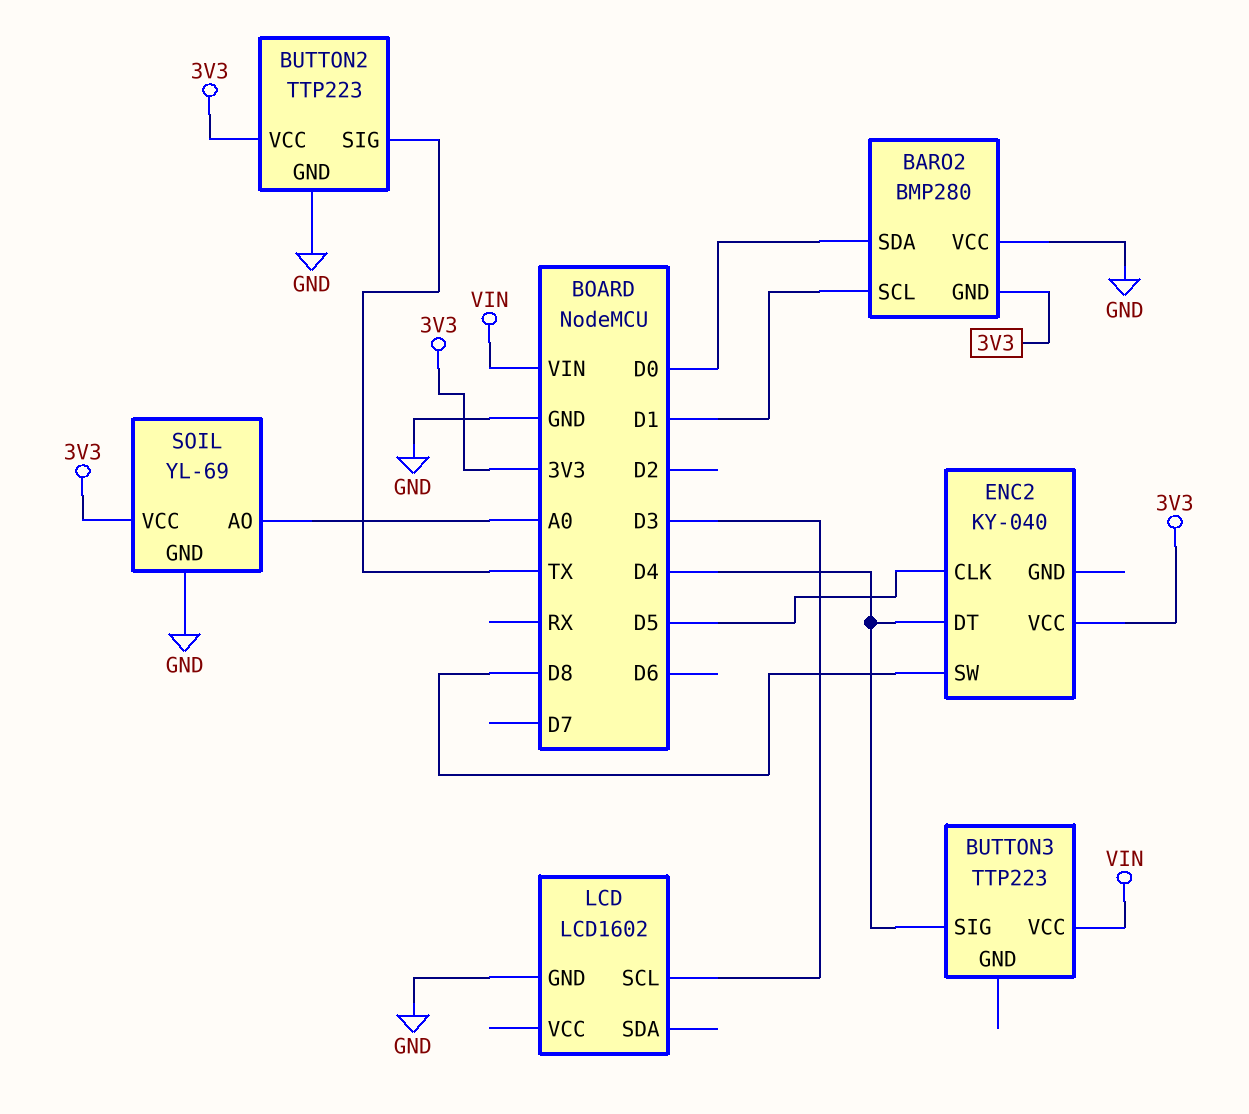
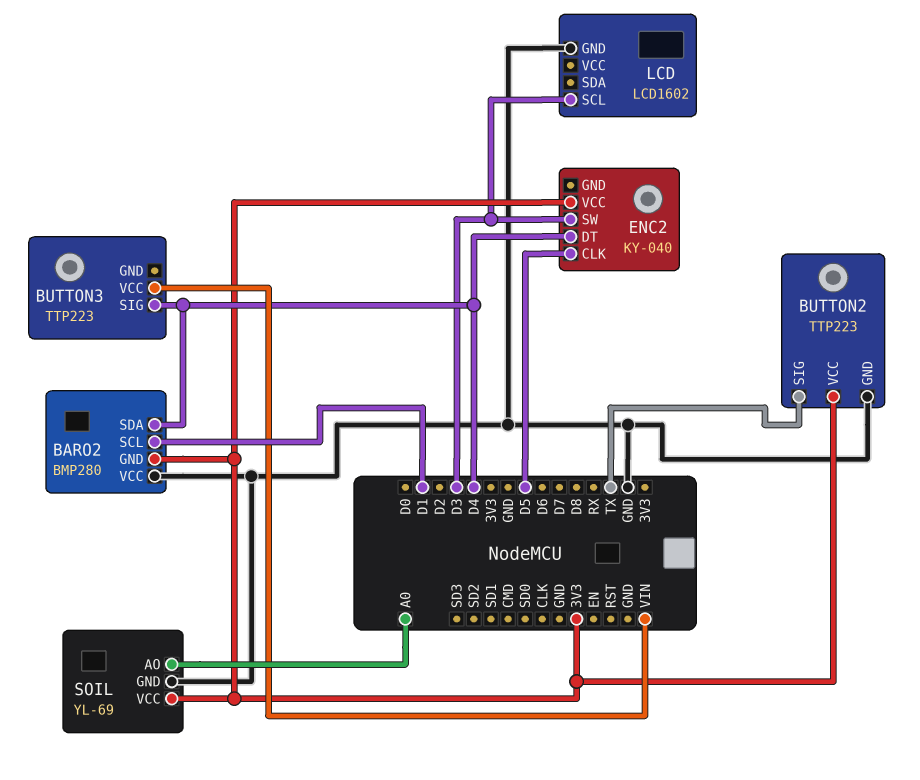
BARO2 pin SDA: D0 -> D4
ENC2 pin SW: D8 -> D3

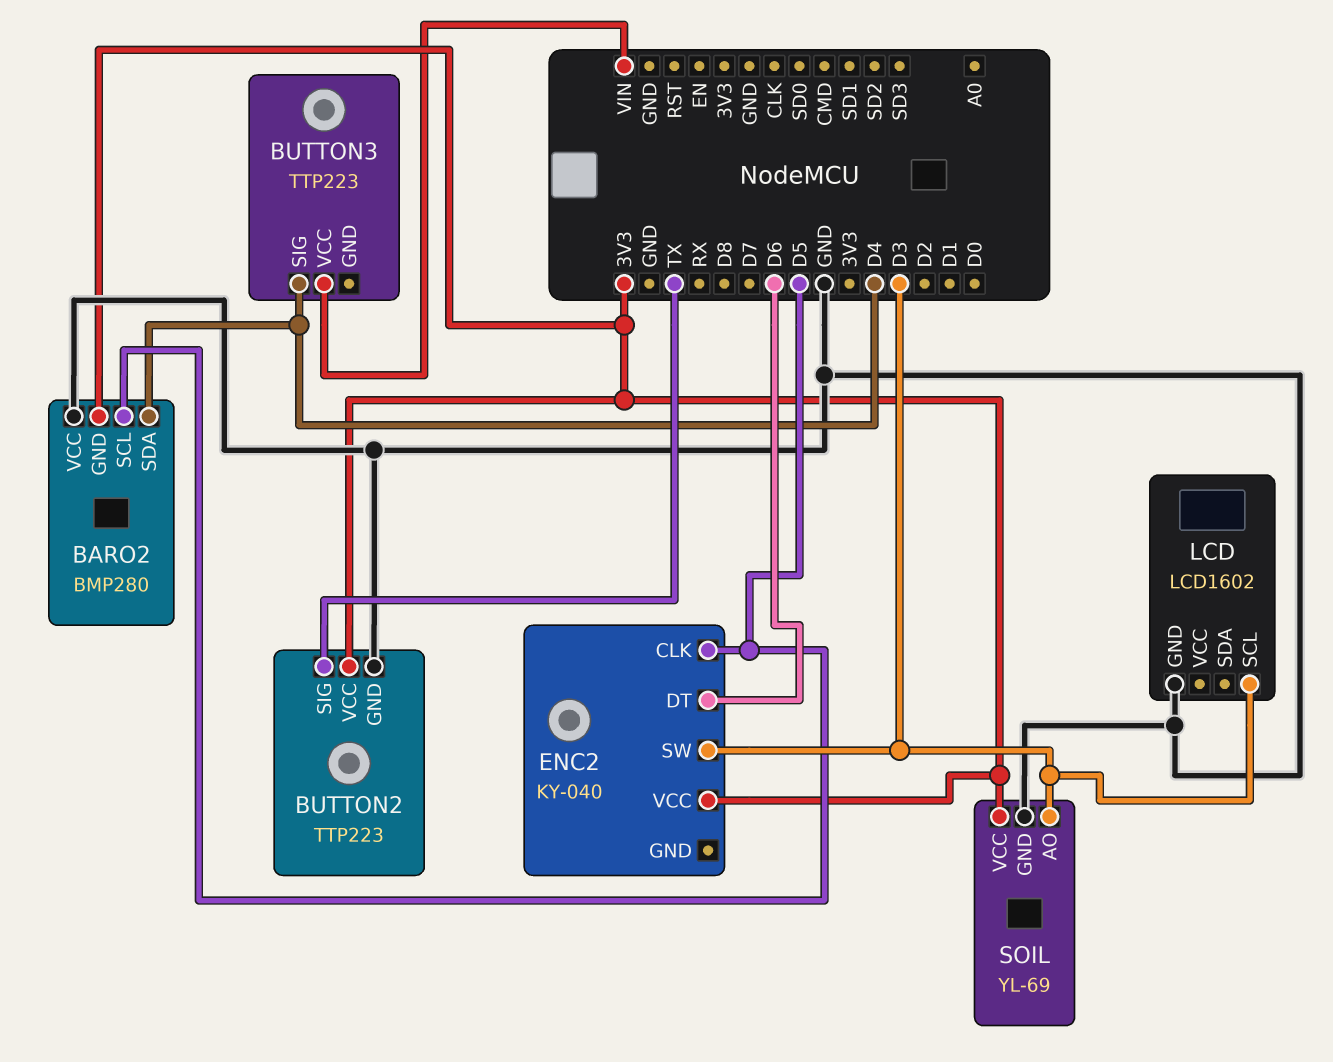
BARO2 pin SCL: D1 -> D5
ENC2 pin DT: D4 -> D6
SOIL pin AO: A0 -> D3

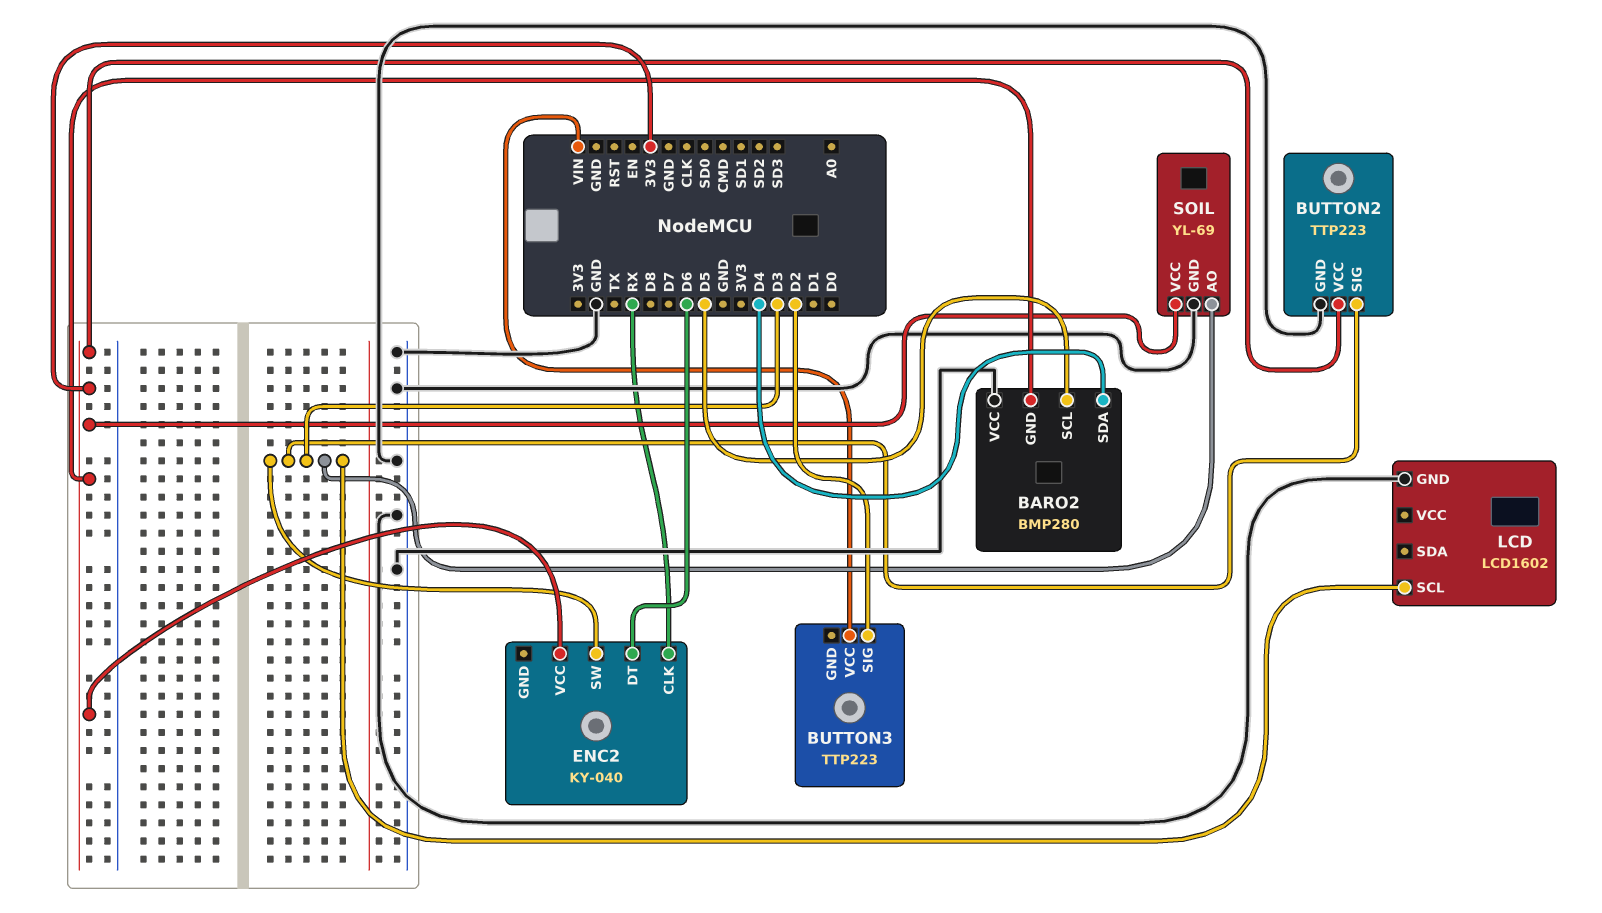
BUTTON2 pin SIG: TX -> D3
BUTTON3 pin SIG: D4 -> D2
ENC2 pin CLK: D5 -> RX

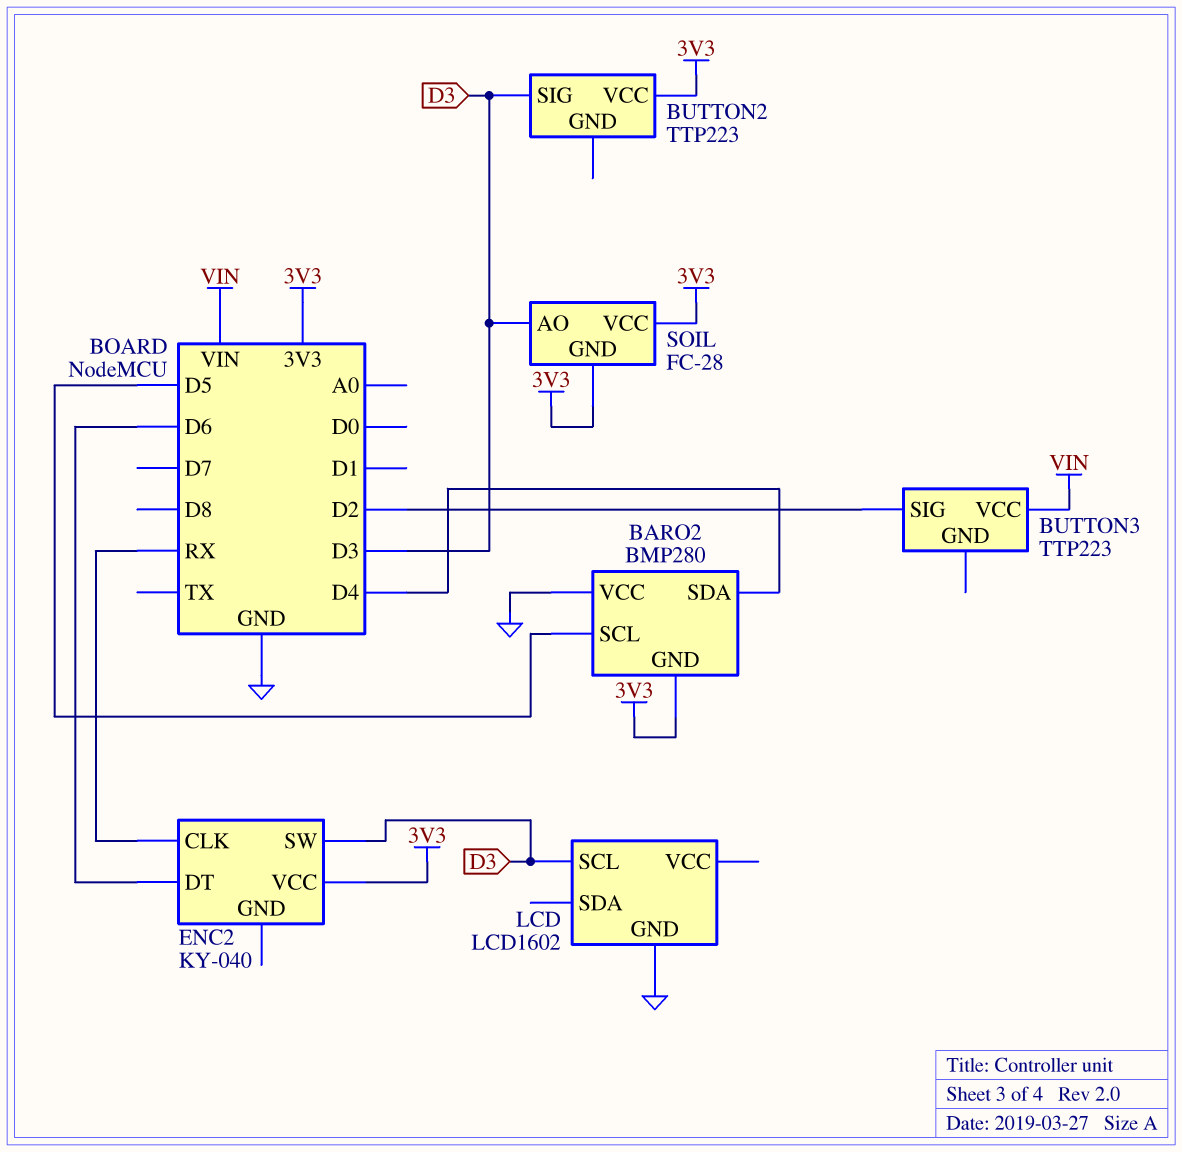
BUTTON2 pin GND: GND -> none
SOIL: YL-69 -> FC-28
SOIL pin GND: GND -> 3V3

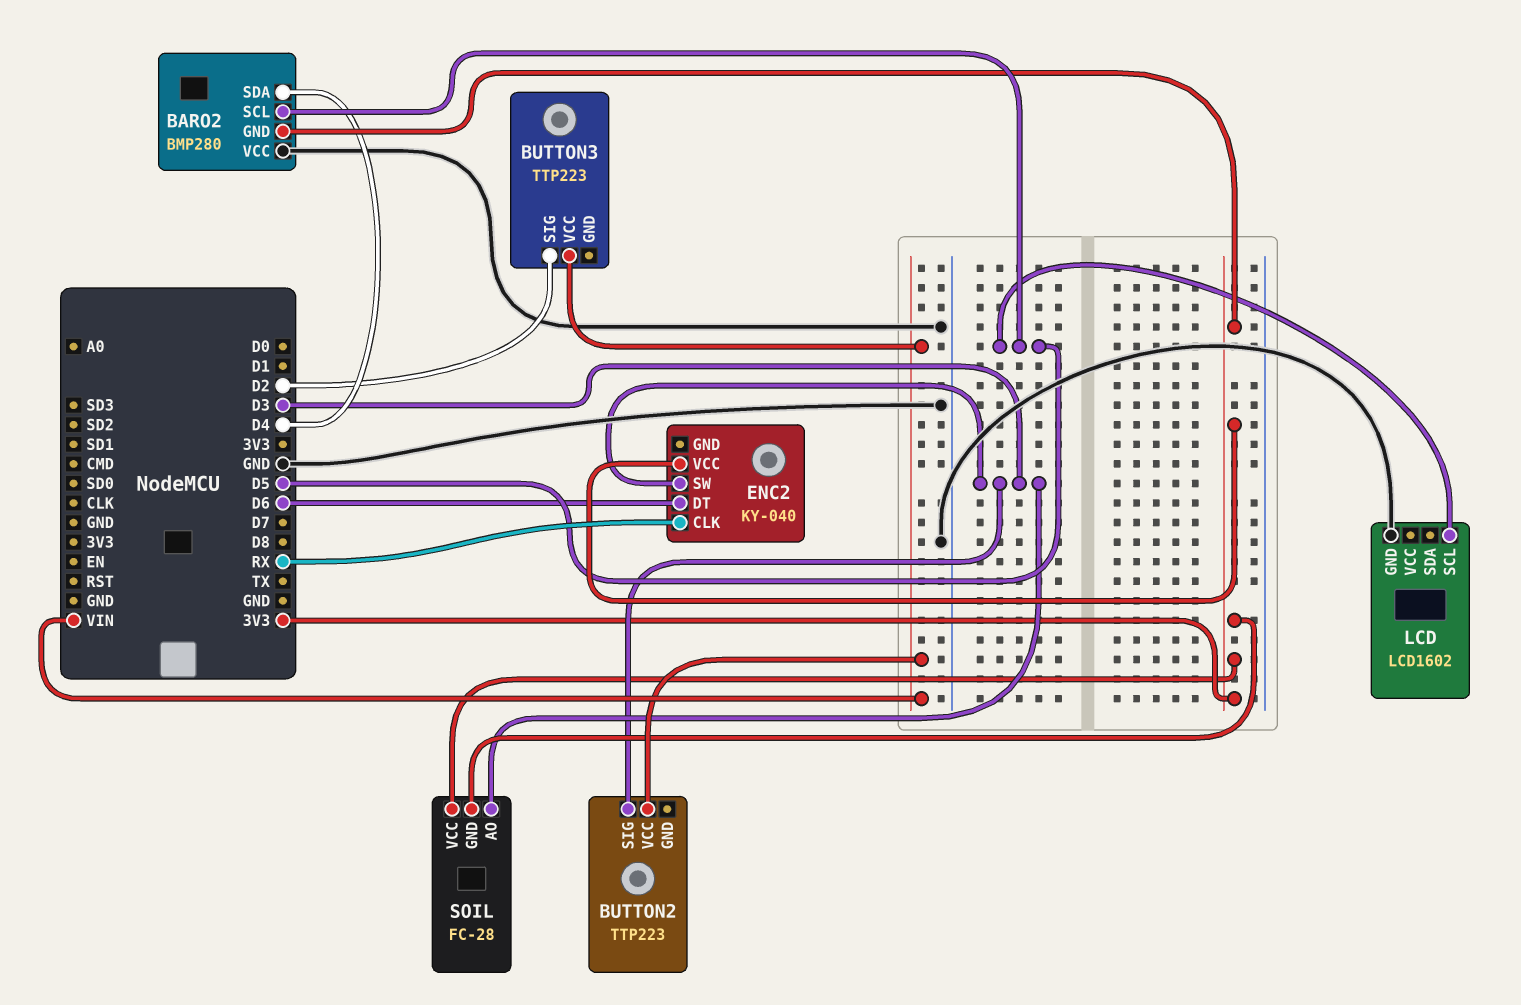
BUTTON2 pin VCC: 3V3 -> VIN
LCD pin SCL: D3 -> D5

